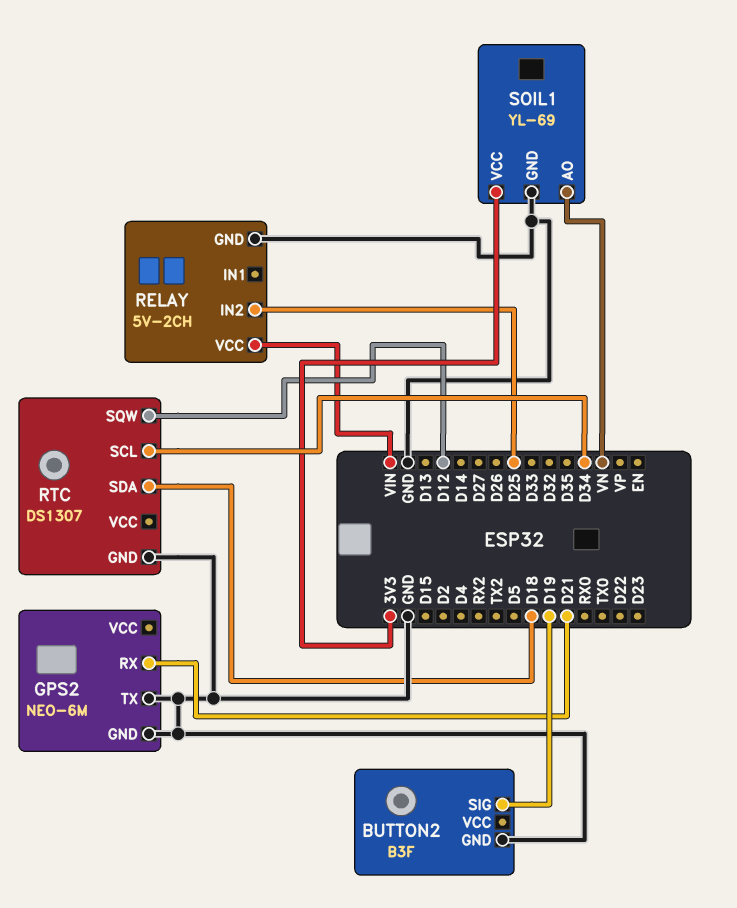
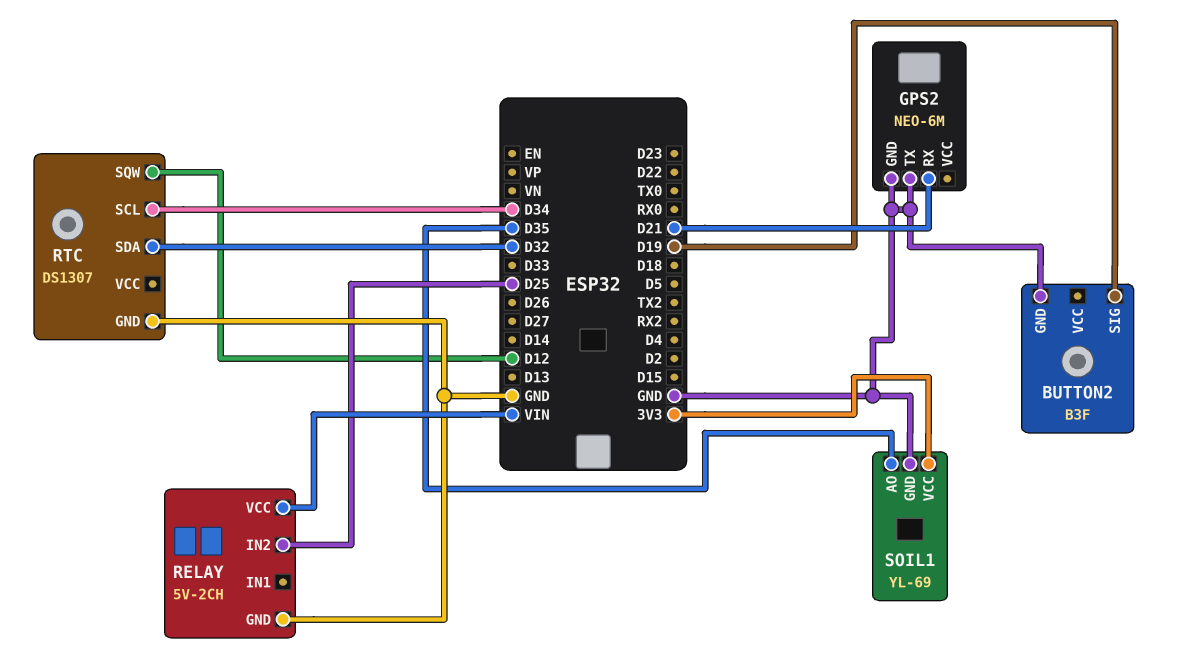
RTC pin SDA: D18 -> D32
SOIL1 pin AO: VN -> D35

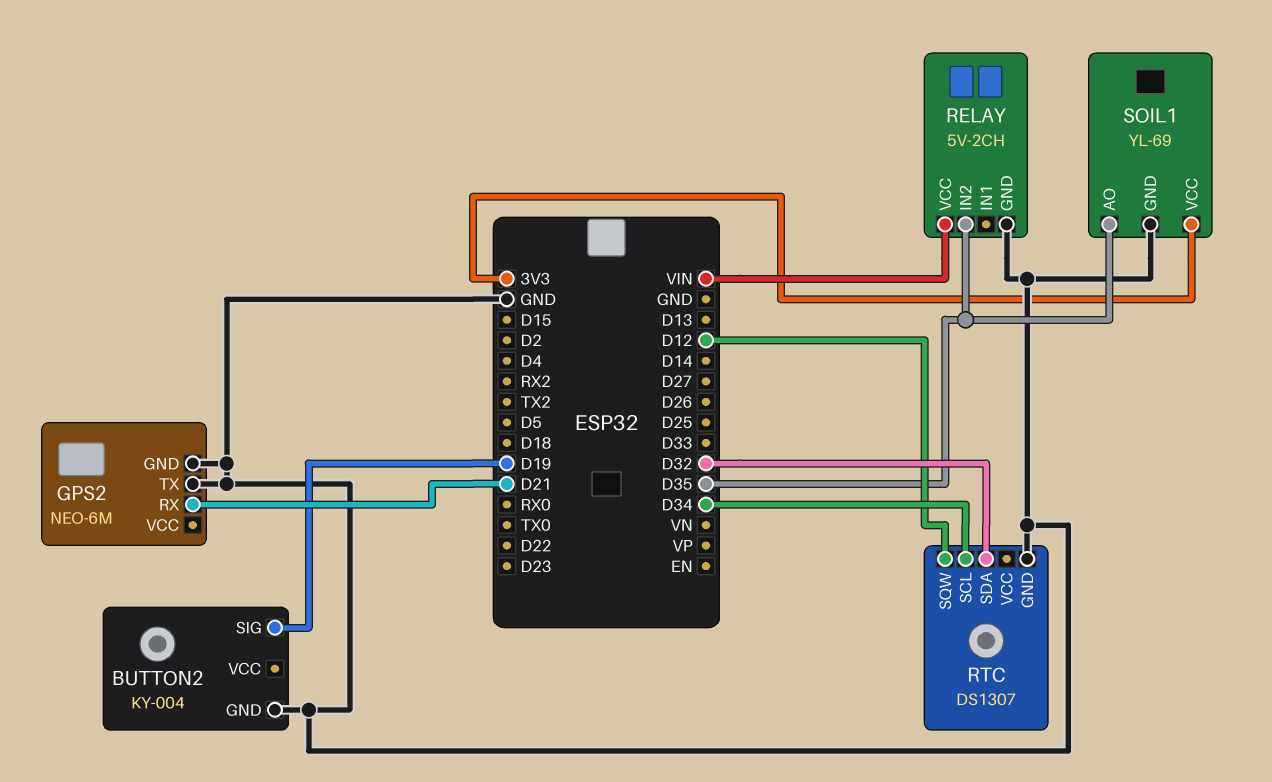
BUTTON2: B3F -> KY-004
RELAY pin IN2: D25 -> D35

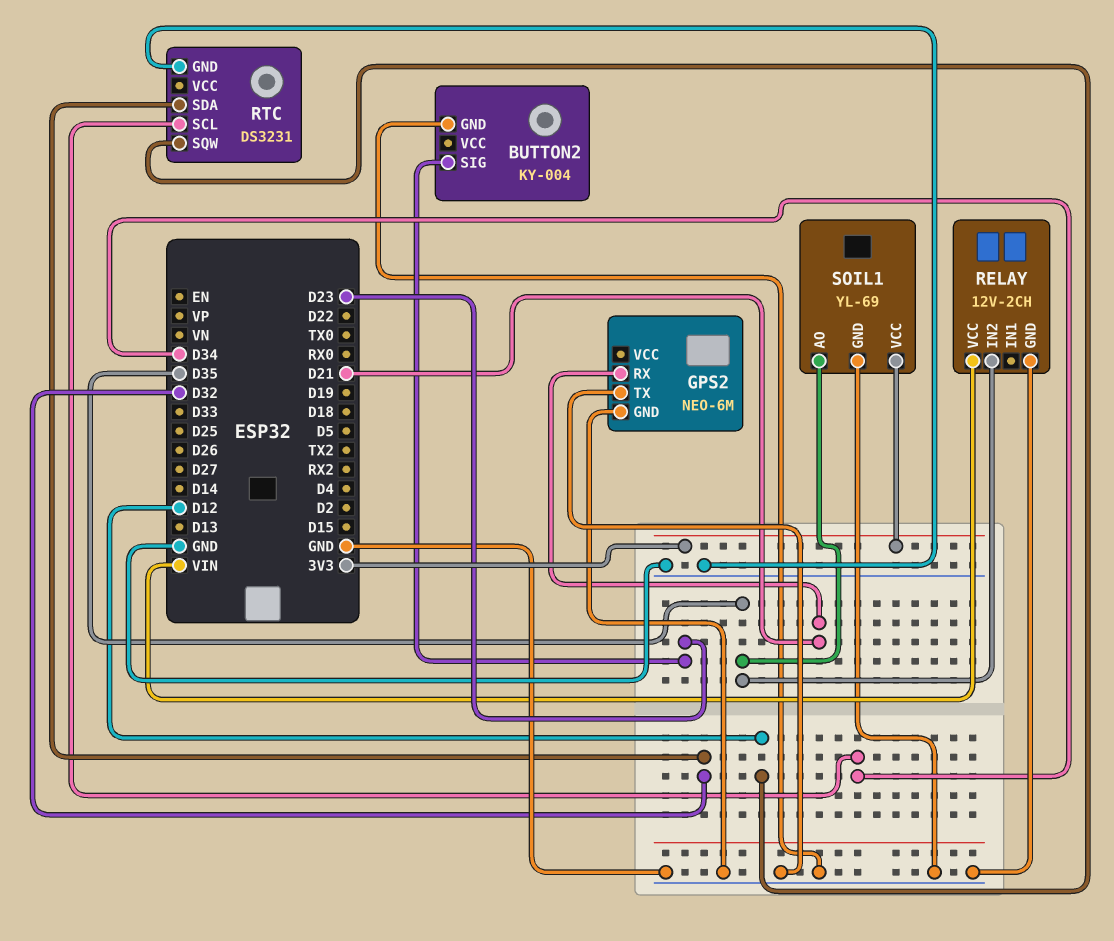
BUTTON2 pin SIG: D19 -> D23
RELAY: 5V-2CH -> 12V-2CH
RTC: DS1307 -> DS3231

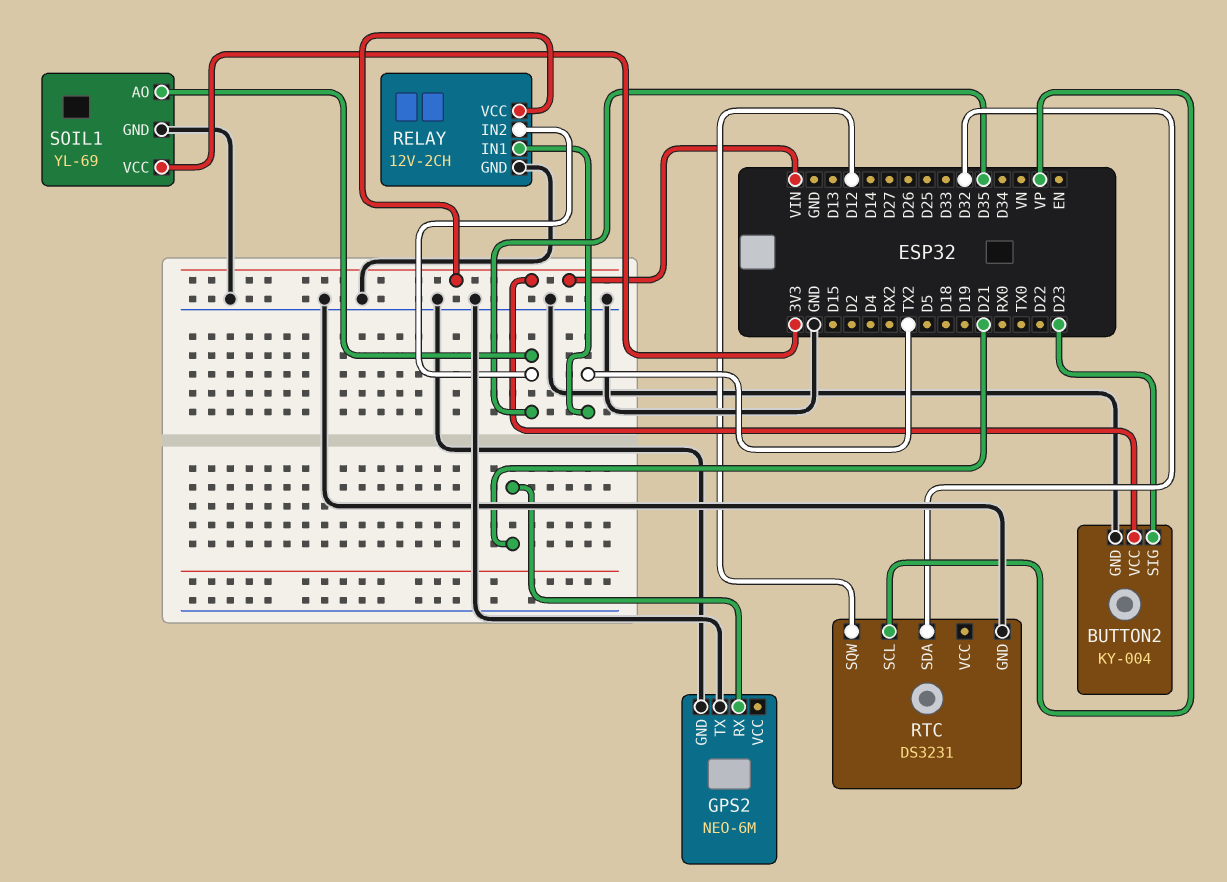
BUTTON2 pin VCC: none -> VIN
RELAY pin IN1: none -> TX2
RTC pin SCL: D34 -> VP

